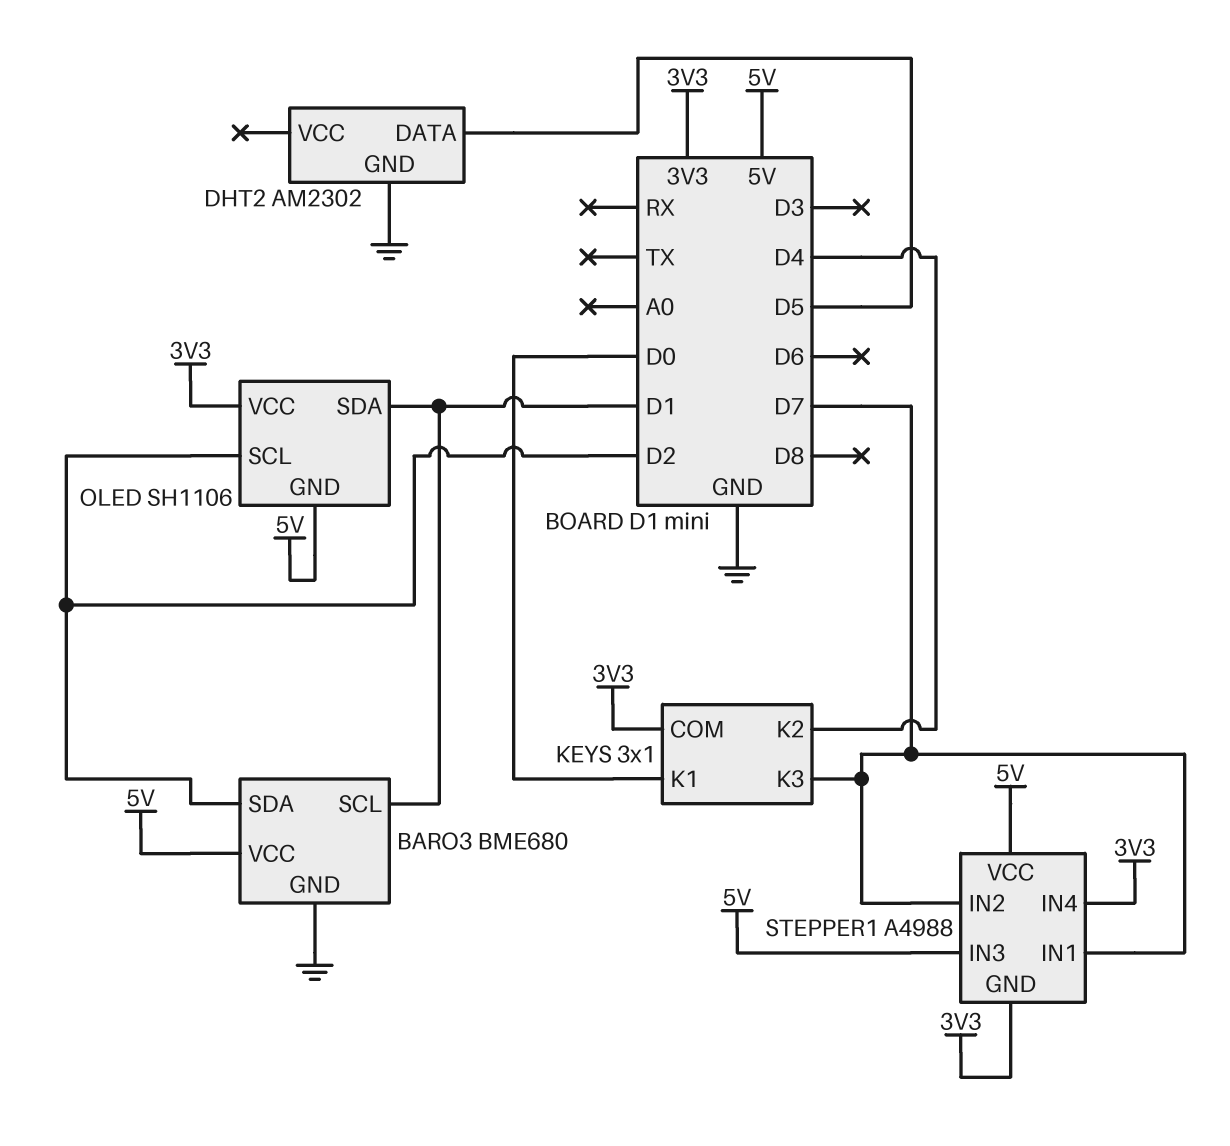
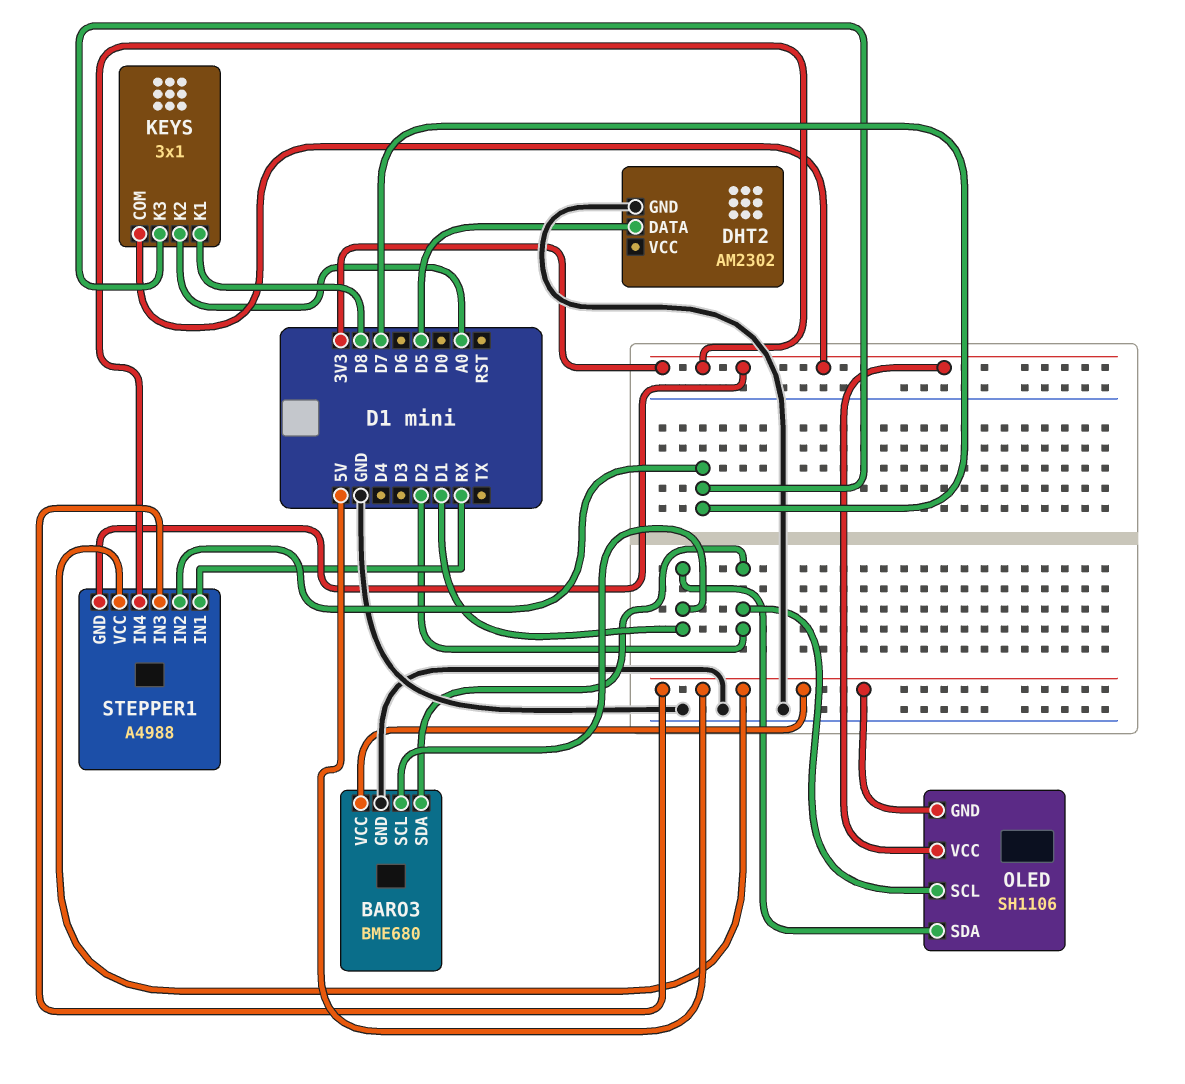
KEYS pin K1: D0 -> D8
KEYS pin K2: D4 -> A0
STEPPER1 pin IN1: D7 -> RX

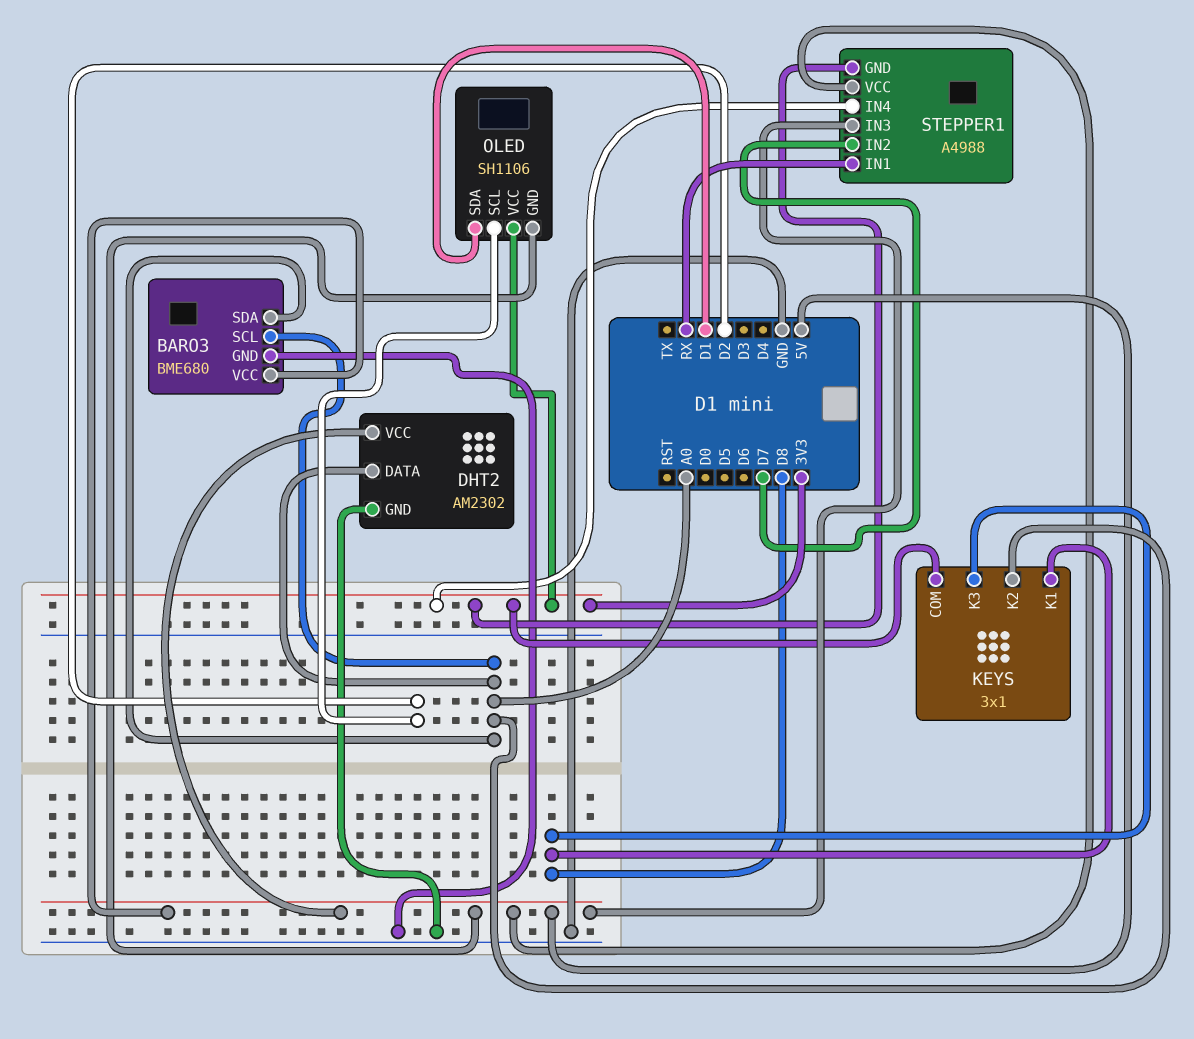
BARO3 pin SCL: D1 -> A0
BARO3 pin SDA: D2 -> A0
DHT2 pin DATA: D5 -> A0
DHT2 pin VCC: none -> 5V
KEYS pin K3: D7 -> D8

